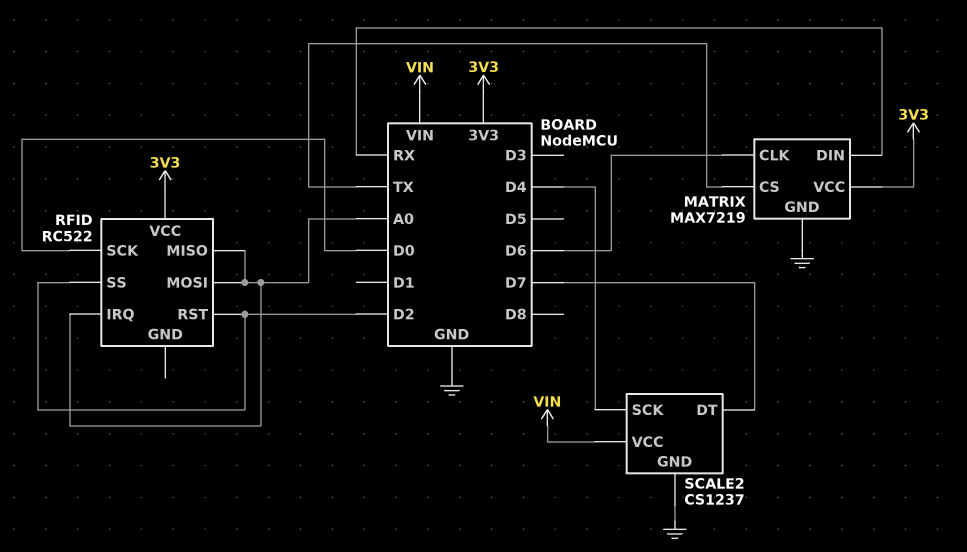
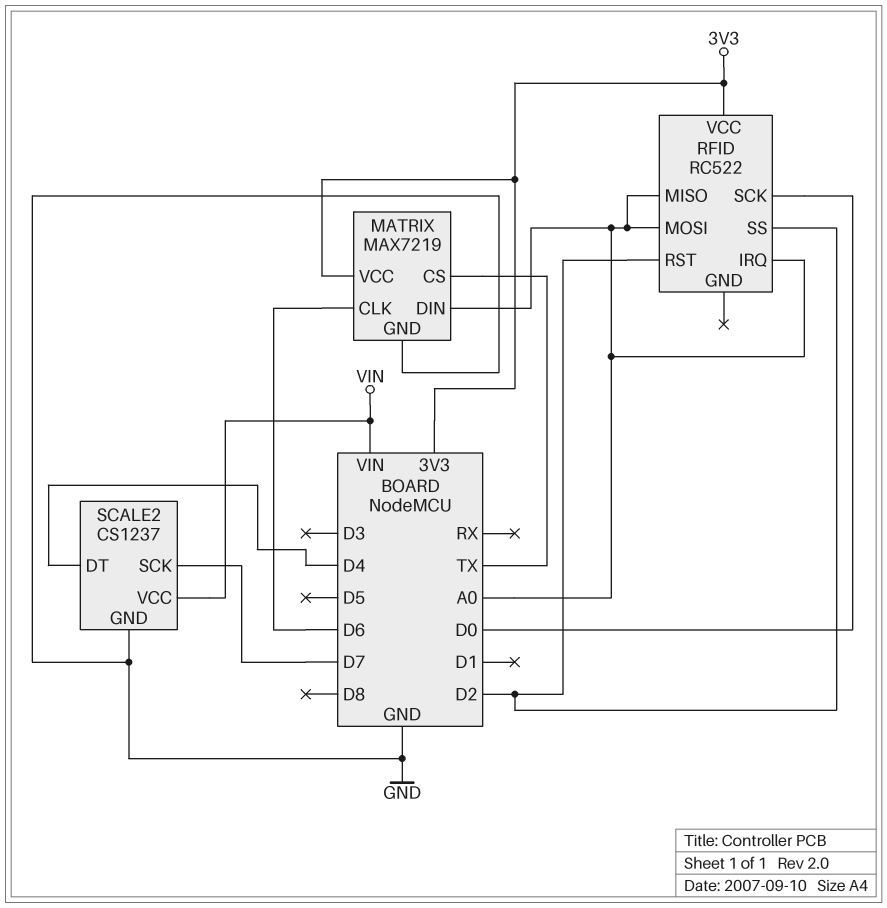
MATRIX pin DIN: RX -> A0
SCALE2 pin DT: D7 -> D4
SCALE2 pin SCK: D4 -> D7

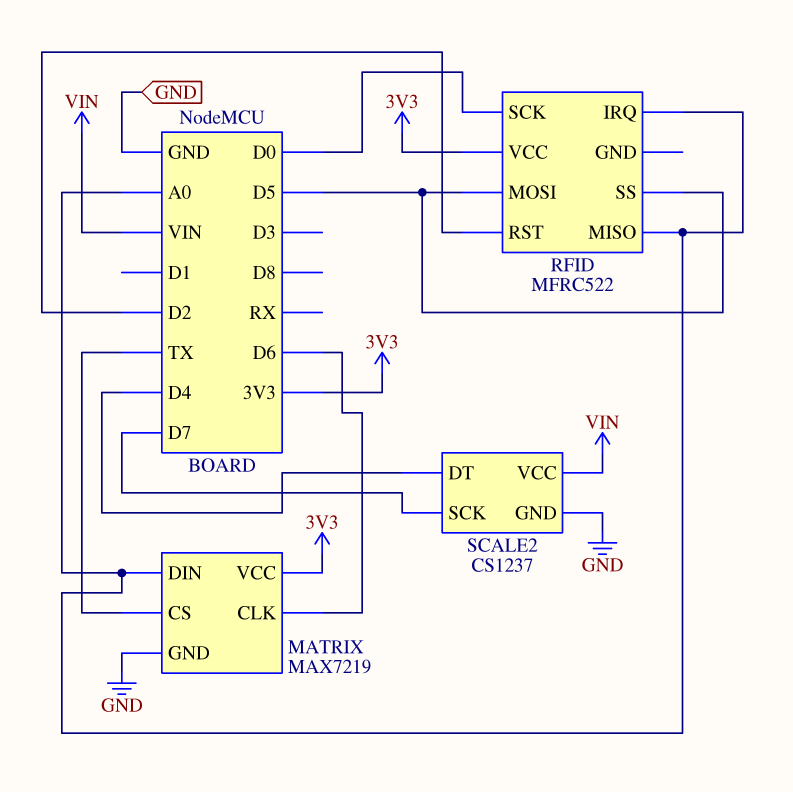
RFID: RC522 -> MFRC522
RFID pin MOSI: A0 -> D5
RFID pin SS: D2 -> D5

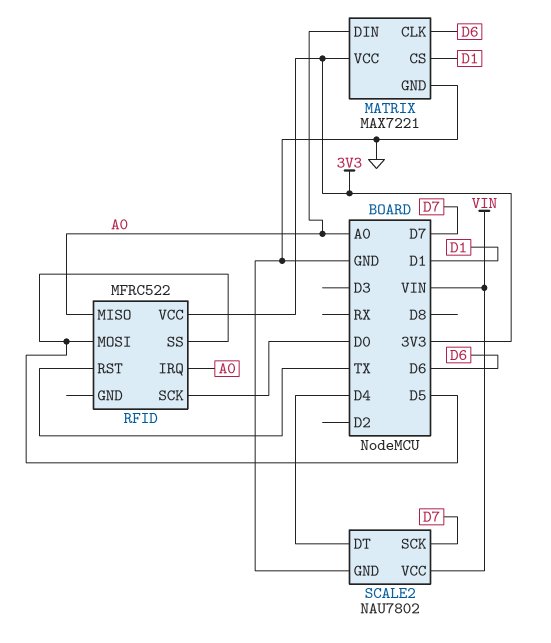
MATRIX: MAX7219 -> MAX7221
MATRIX pin CS: TX -> D1
RFID pin RST: D2 -> TX
SCALE2: CS1237 -> NAU7802

